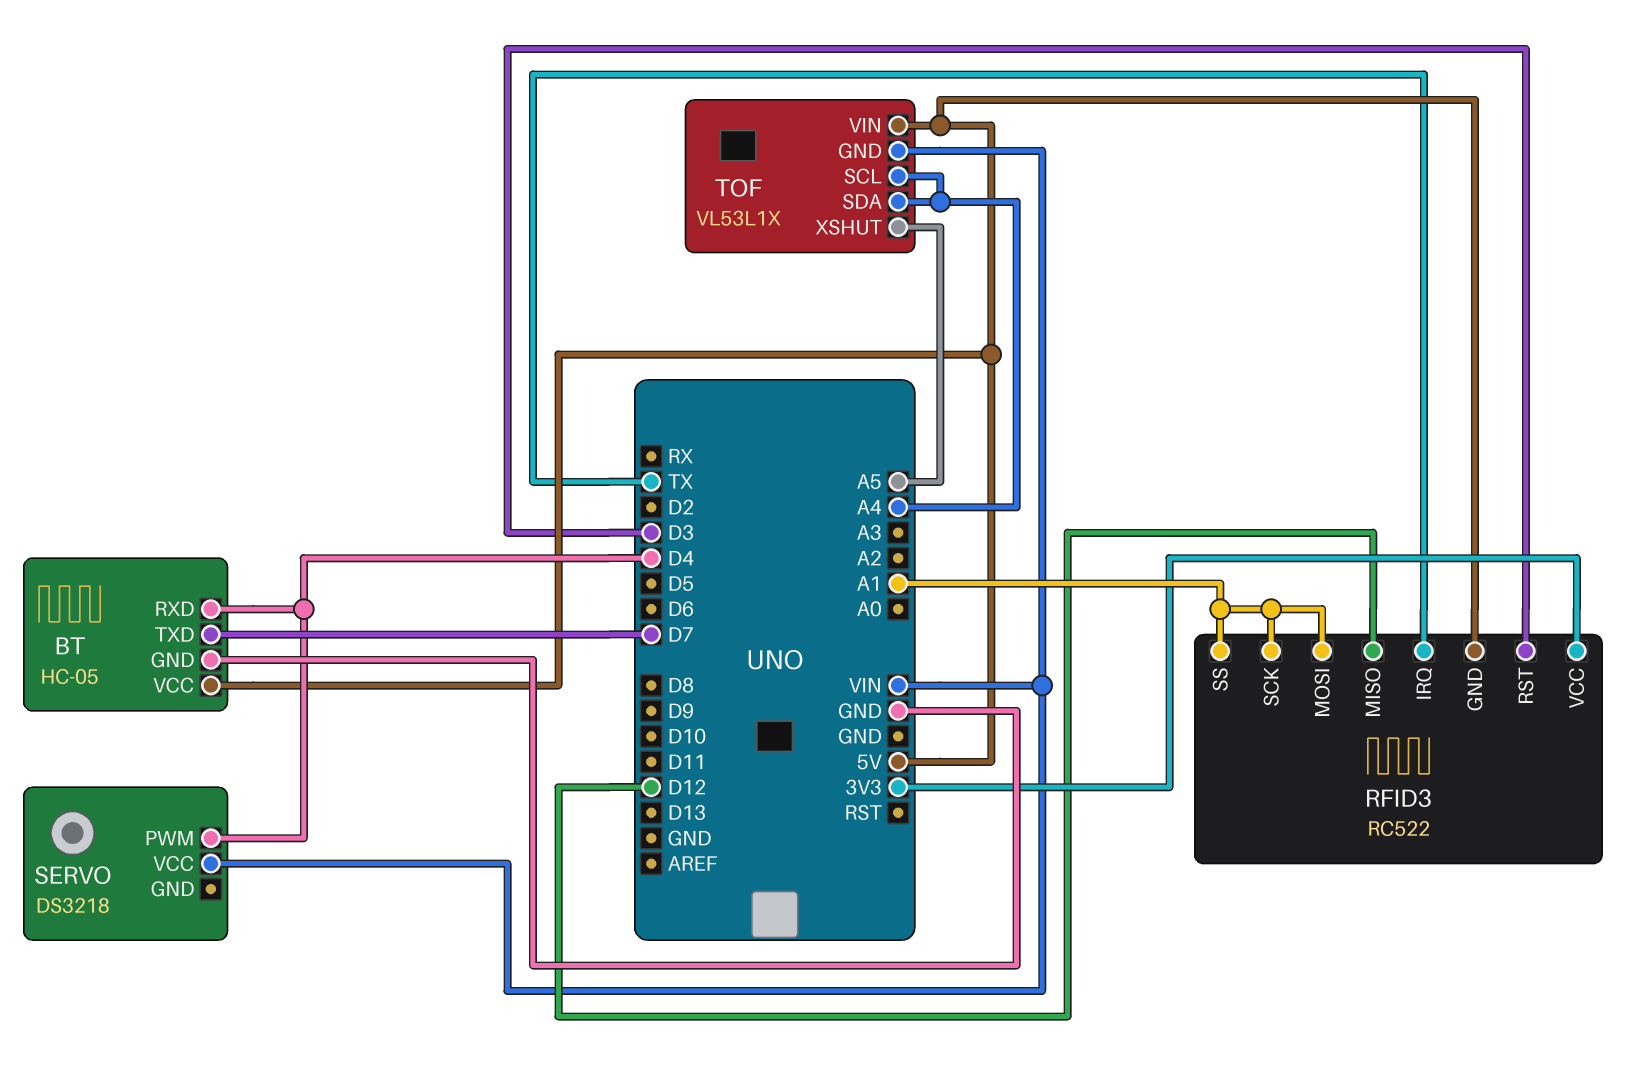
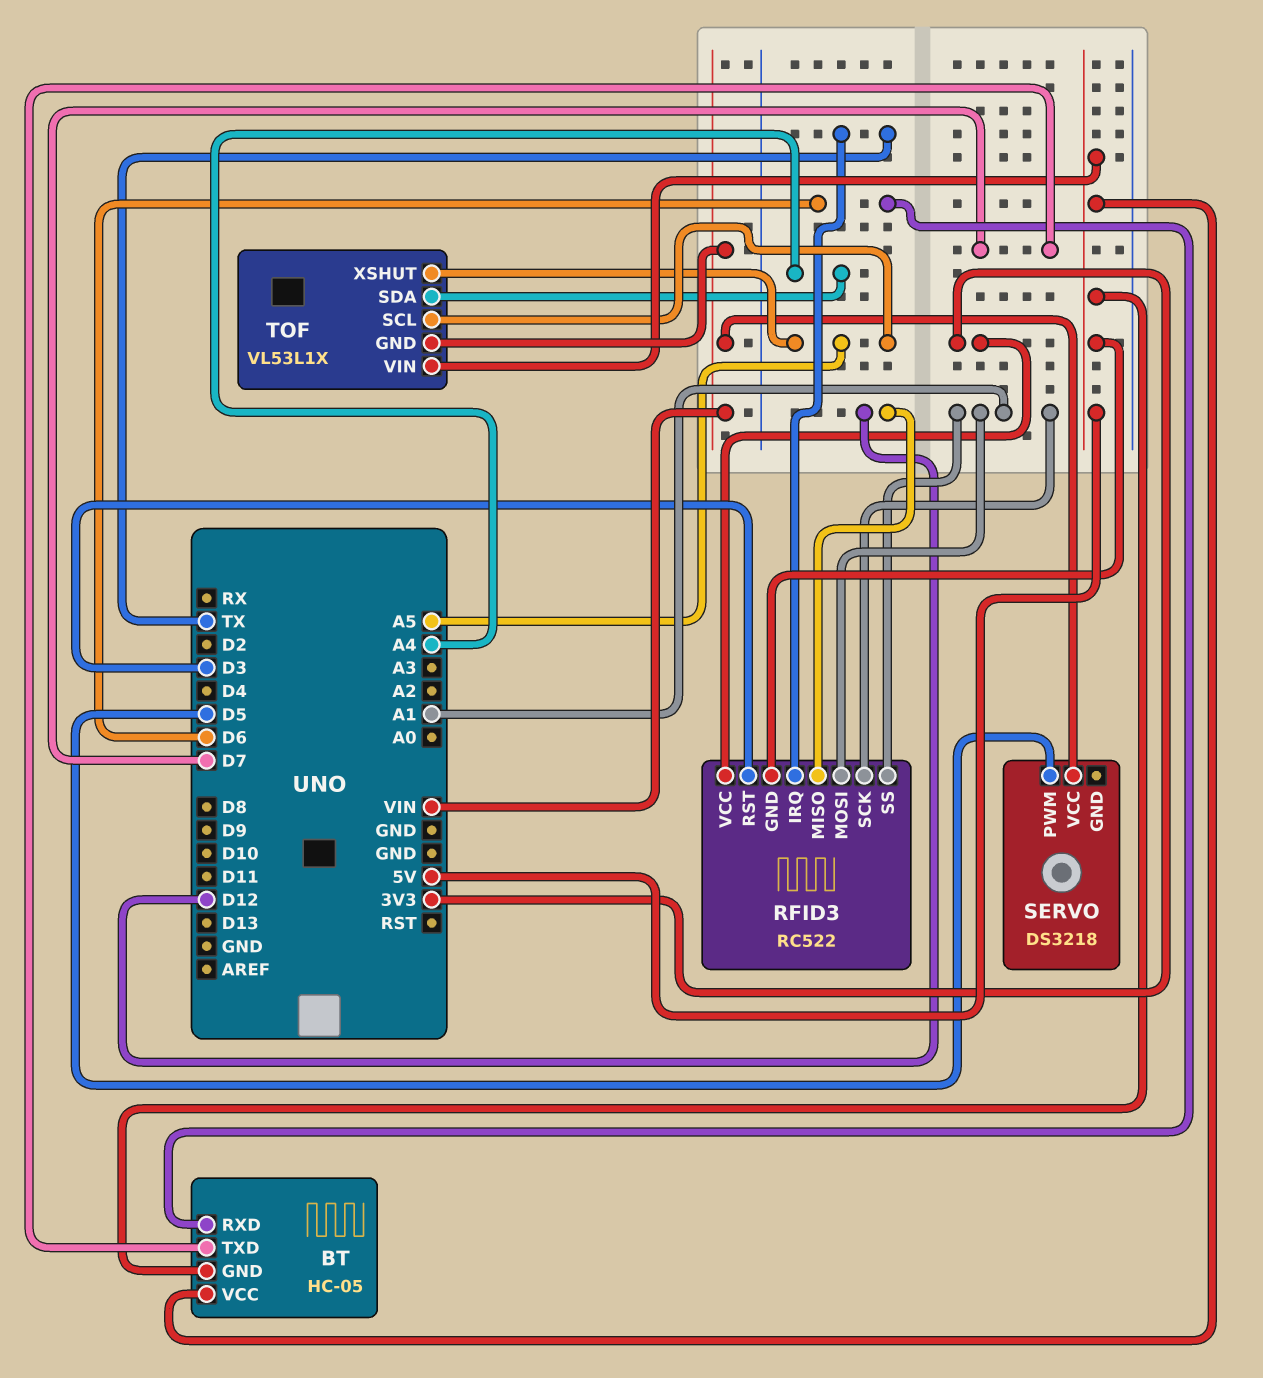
BT pin GND: GND -> 5V
BT pin RXD: D4 -> D6
SERVO pin PWM: D4 -> D5
TOF pin SCL: A4 -> A5

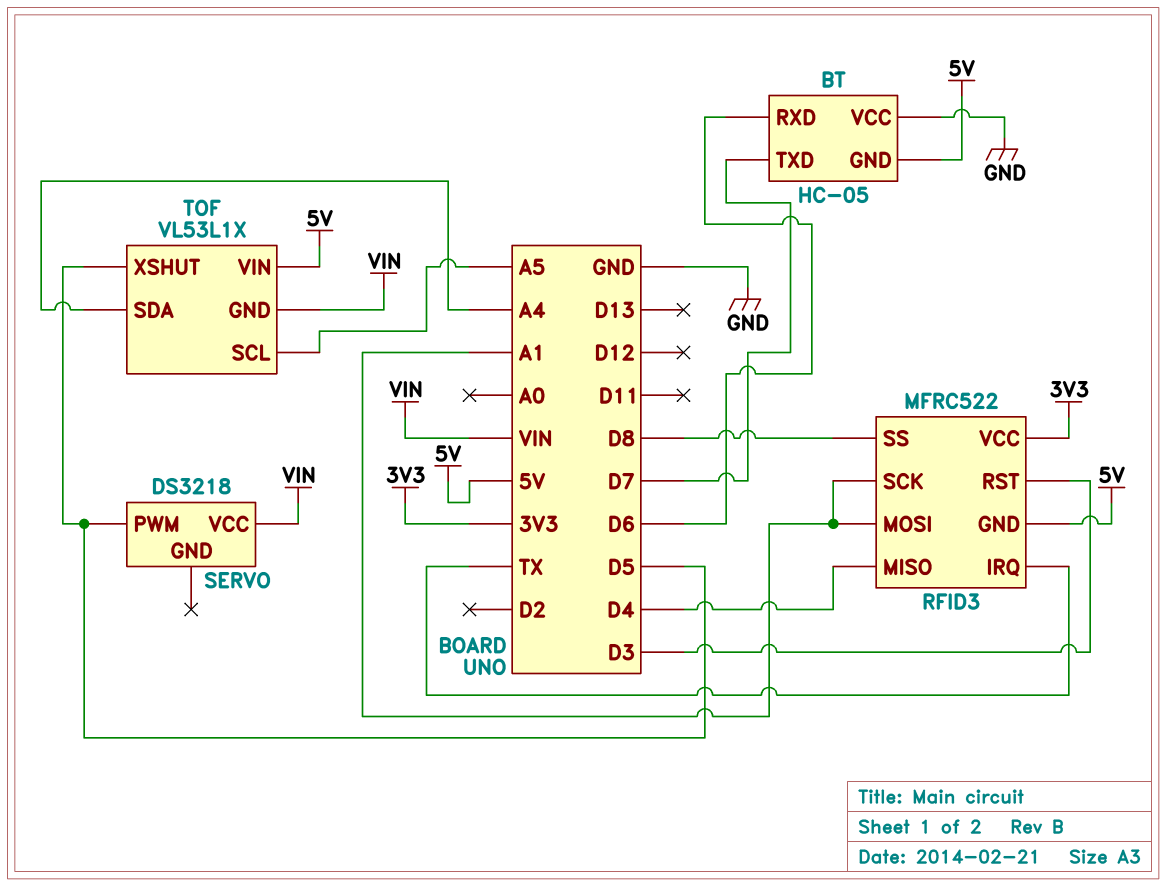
BT pin VCC: 5V -> GND
RFID3: RC522 -> MFRC522
RFID3 pin MISO: D12 -> D4
RFID3 pin SS: A1 -> D8
TOF pin XSHUT: A5 -> D5

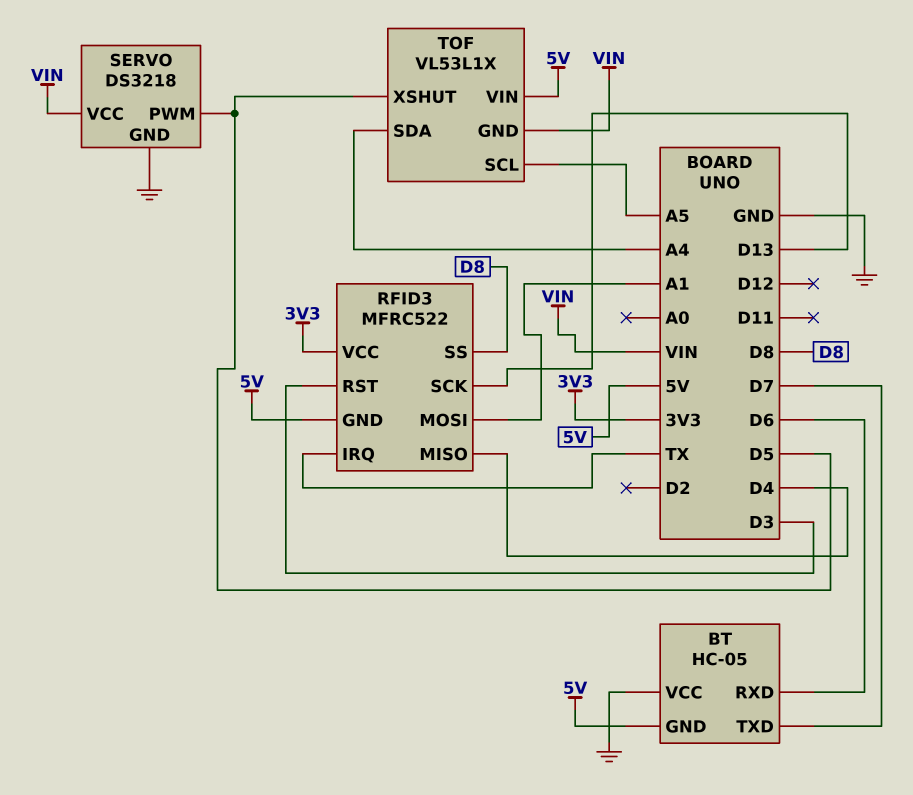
RFID3 pin SCK: A1 -> D13
SERVO pin GND: none -> GND

